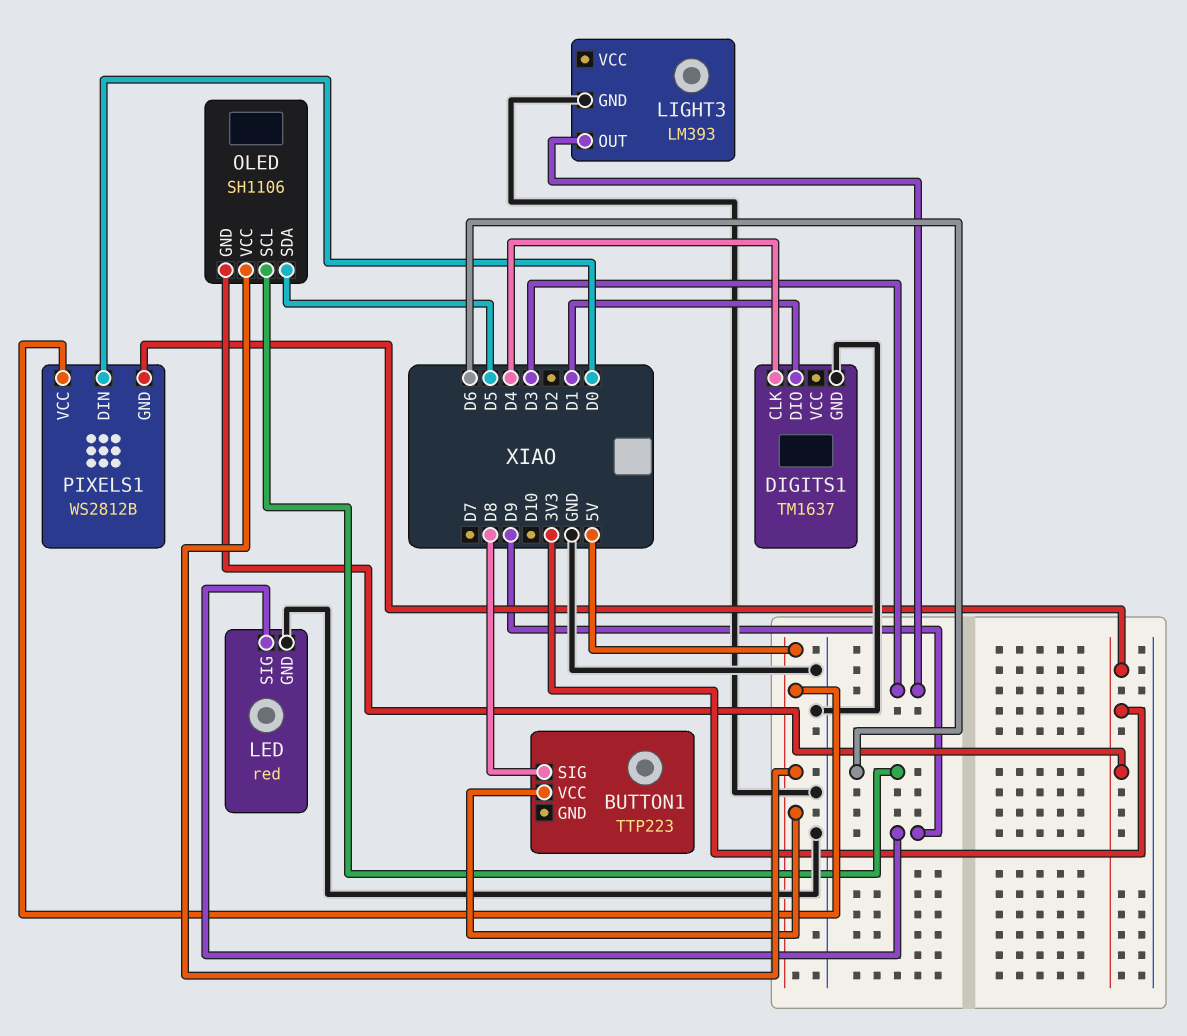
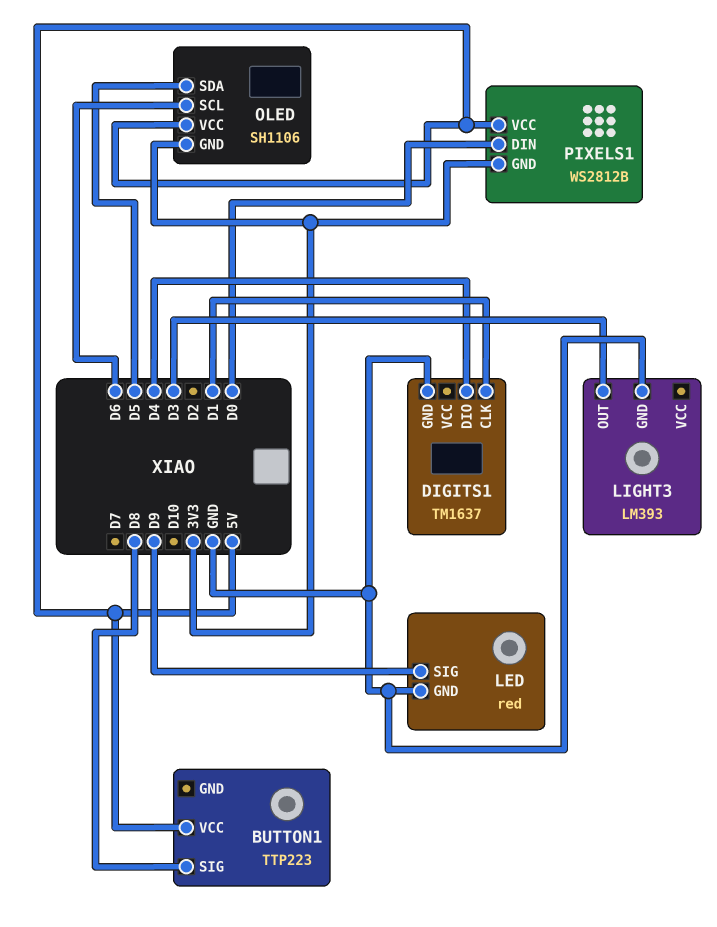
DIGITS1 pin CLK: D4 -> D1
DIGITS1 pin DIO: D1 -> D4

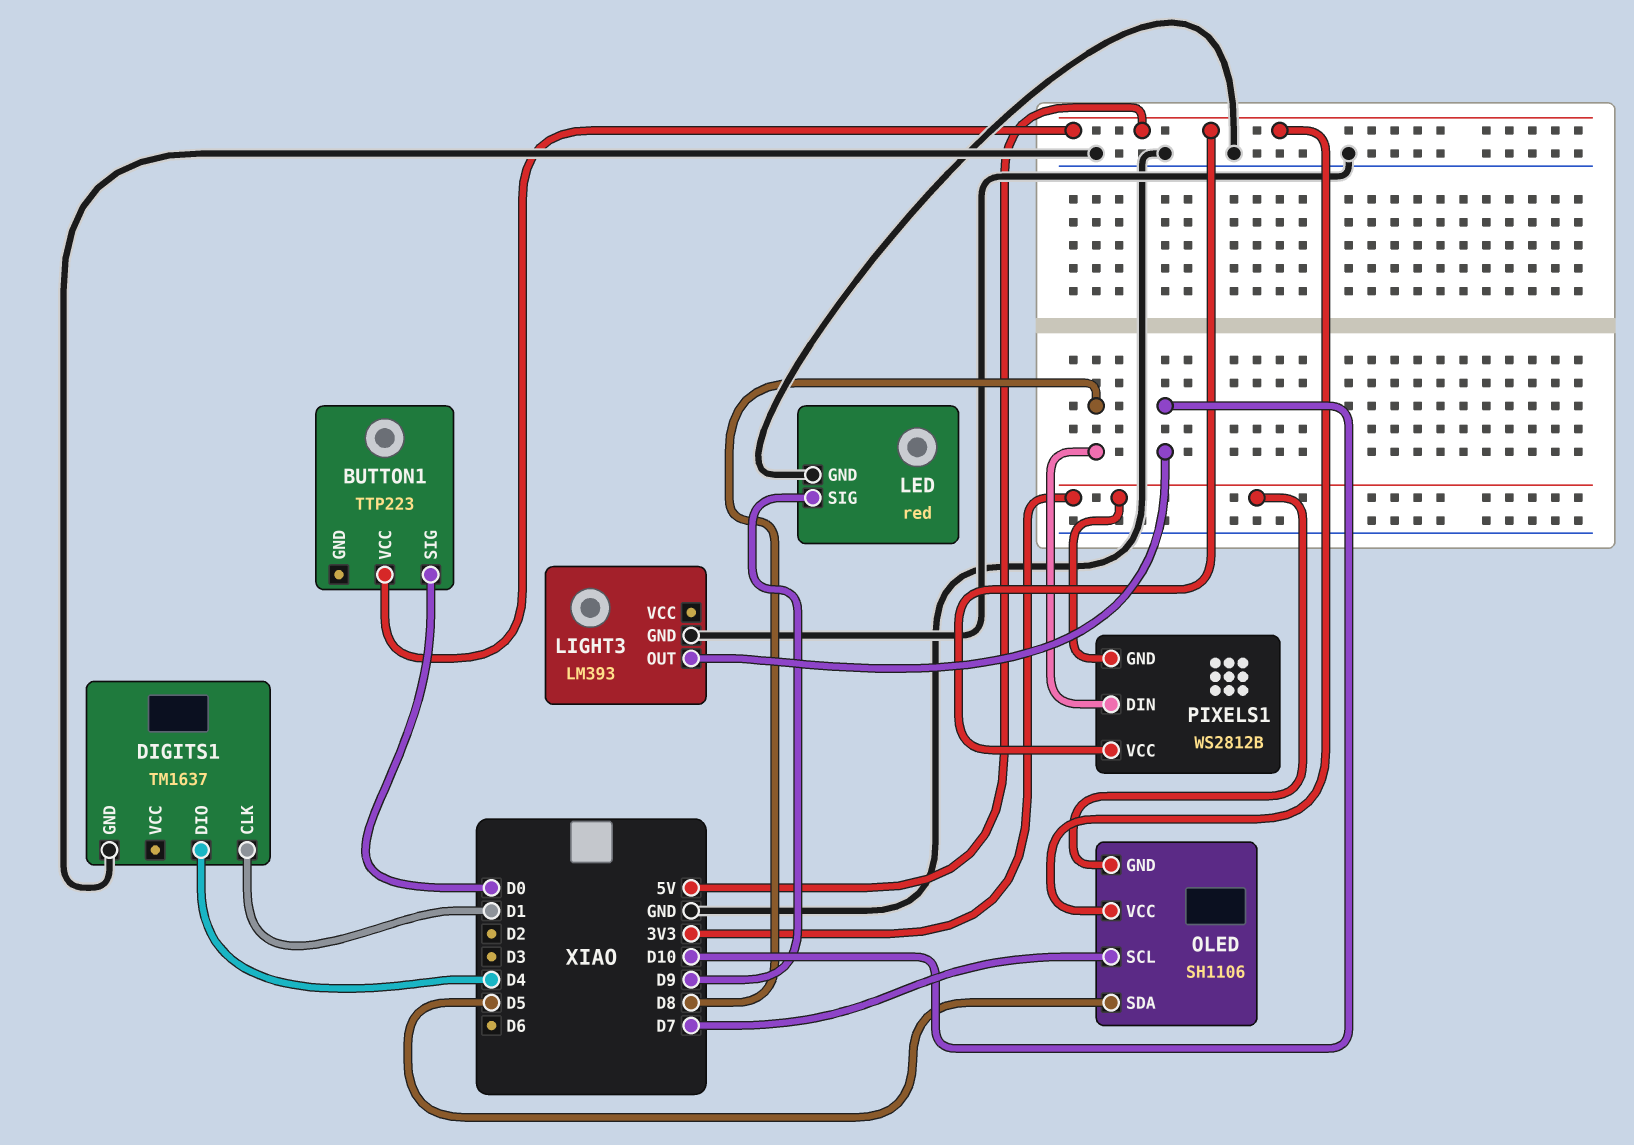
BUTTON1 pin SIG: D8 -> D0
LIGHT3 pin OUT: D3 -> D10
OLED pin SCL: D6 -> D7
PIXELS1 pin DIN: D0 -> D8

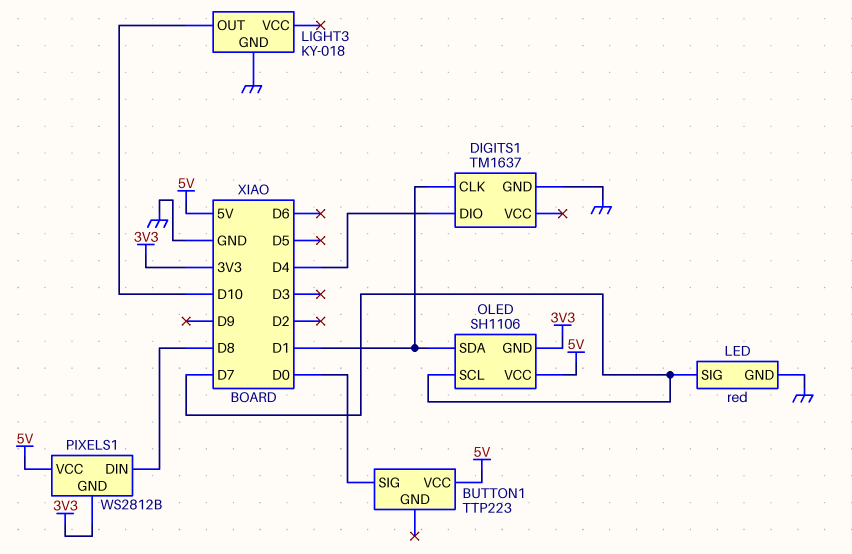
LED pin SIG: D9 -> D7
LIGHT3: LM393 -> KY-018
OLED pin SDA: D5 -> D1

